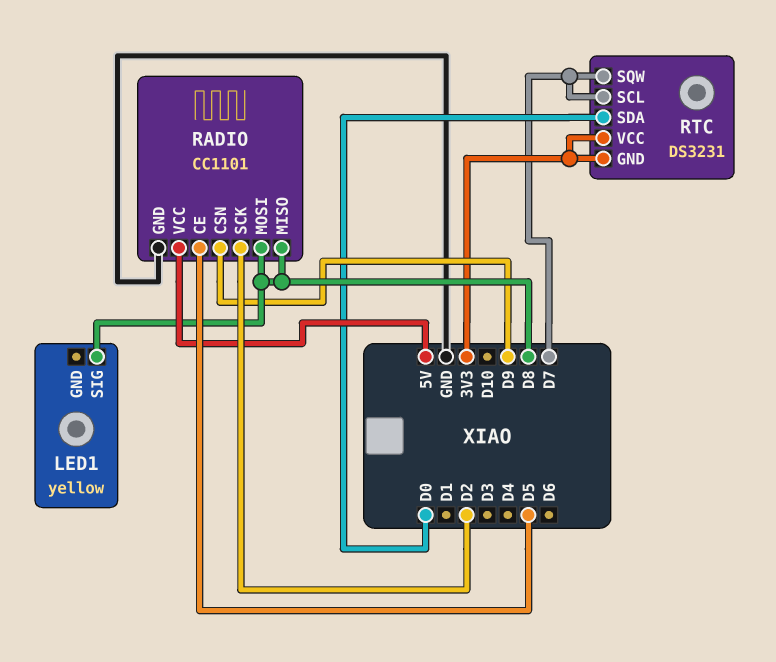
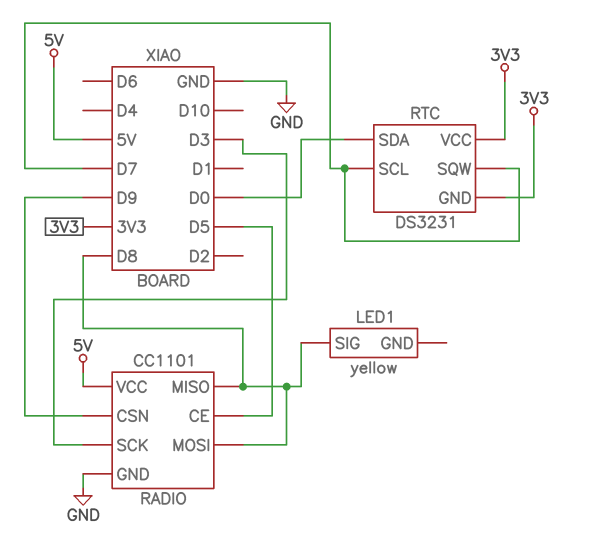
RADIO pin SCK: D2 -> D3

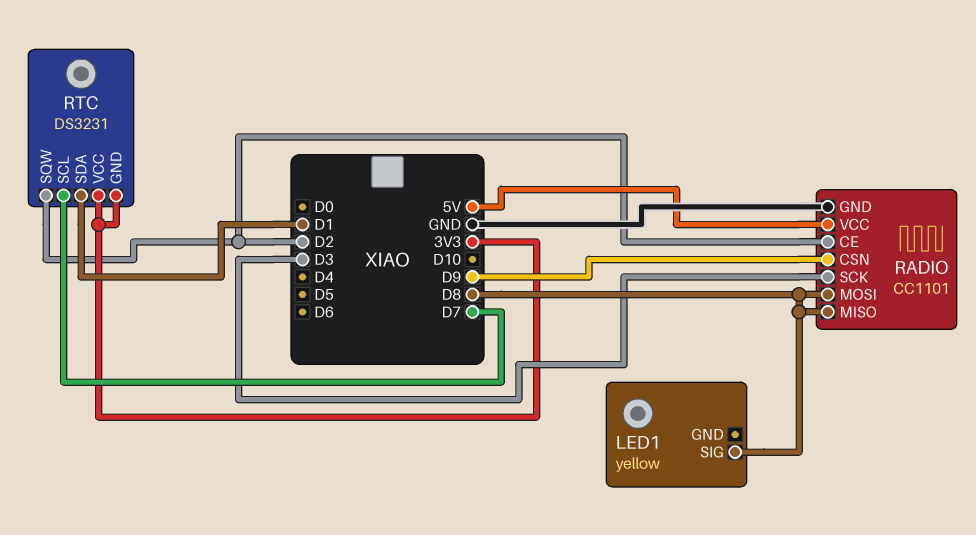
RADIO pin CE: D5 -> D2
RTC pin SDA: D0 -> D1
RTC pin SQW: D7 -> D2

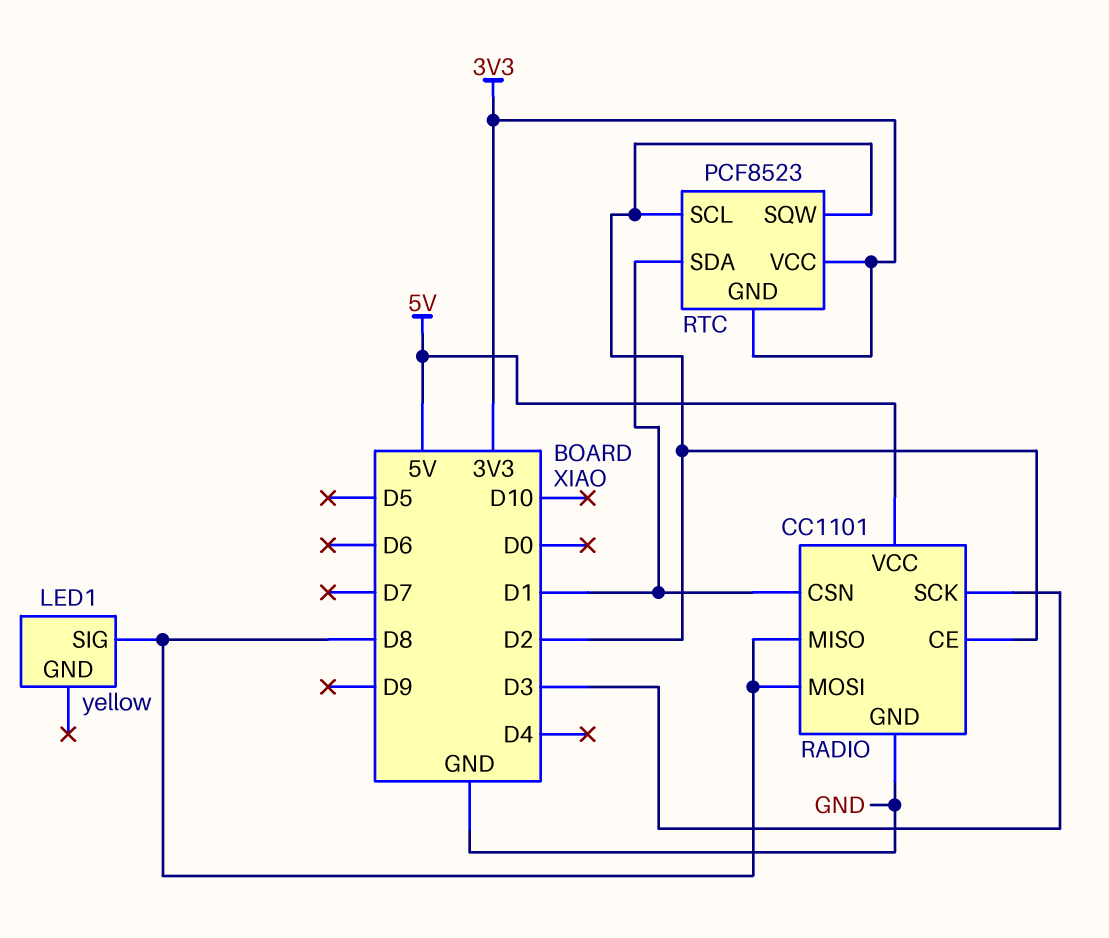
RADIO pin CSN: D9 -> D1
RTC: DS3231 -> PCF8523
RTC pin SCL: D7 -> D2

